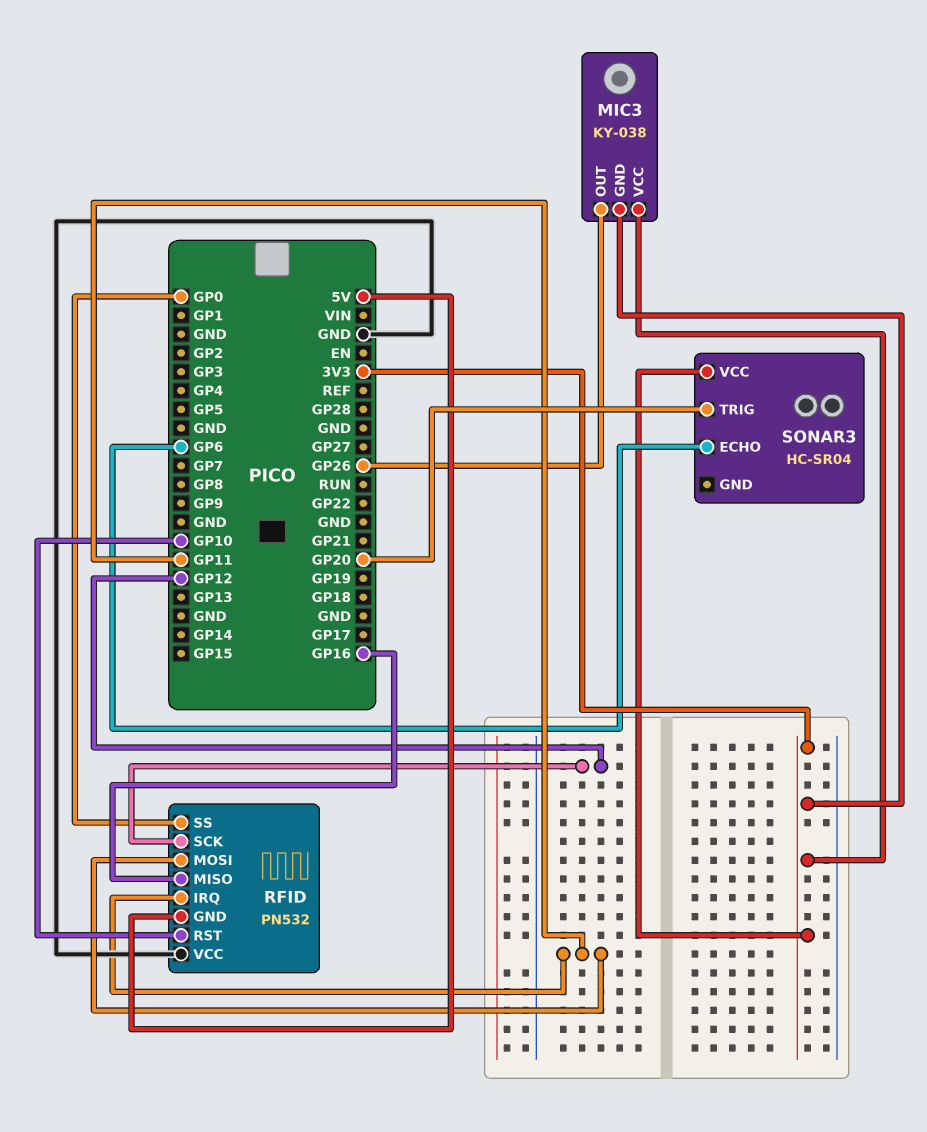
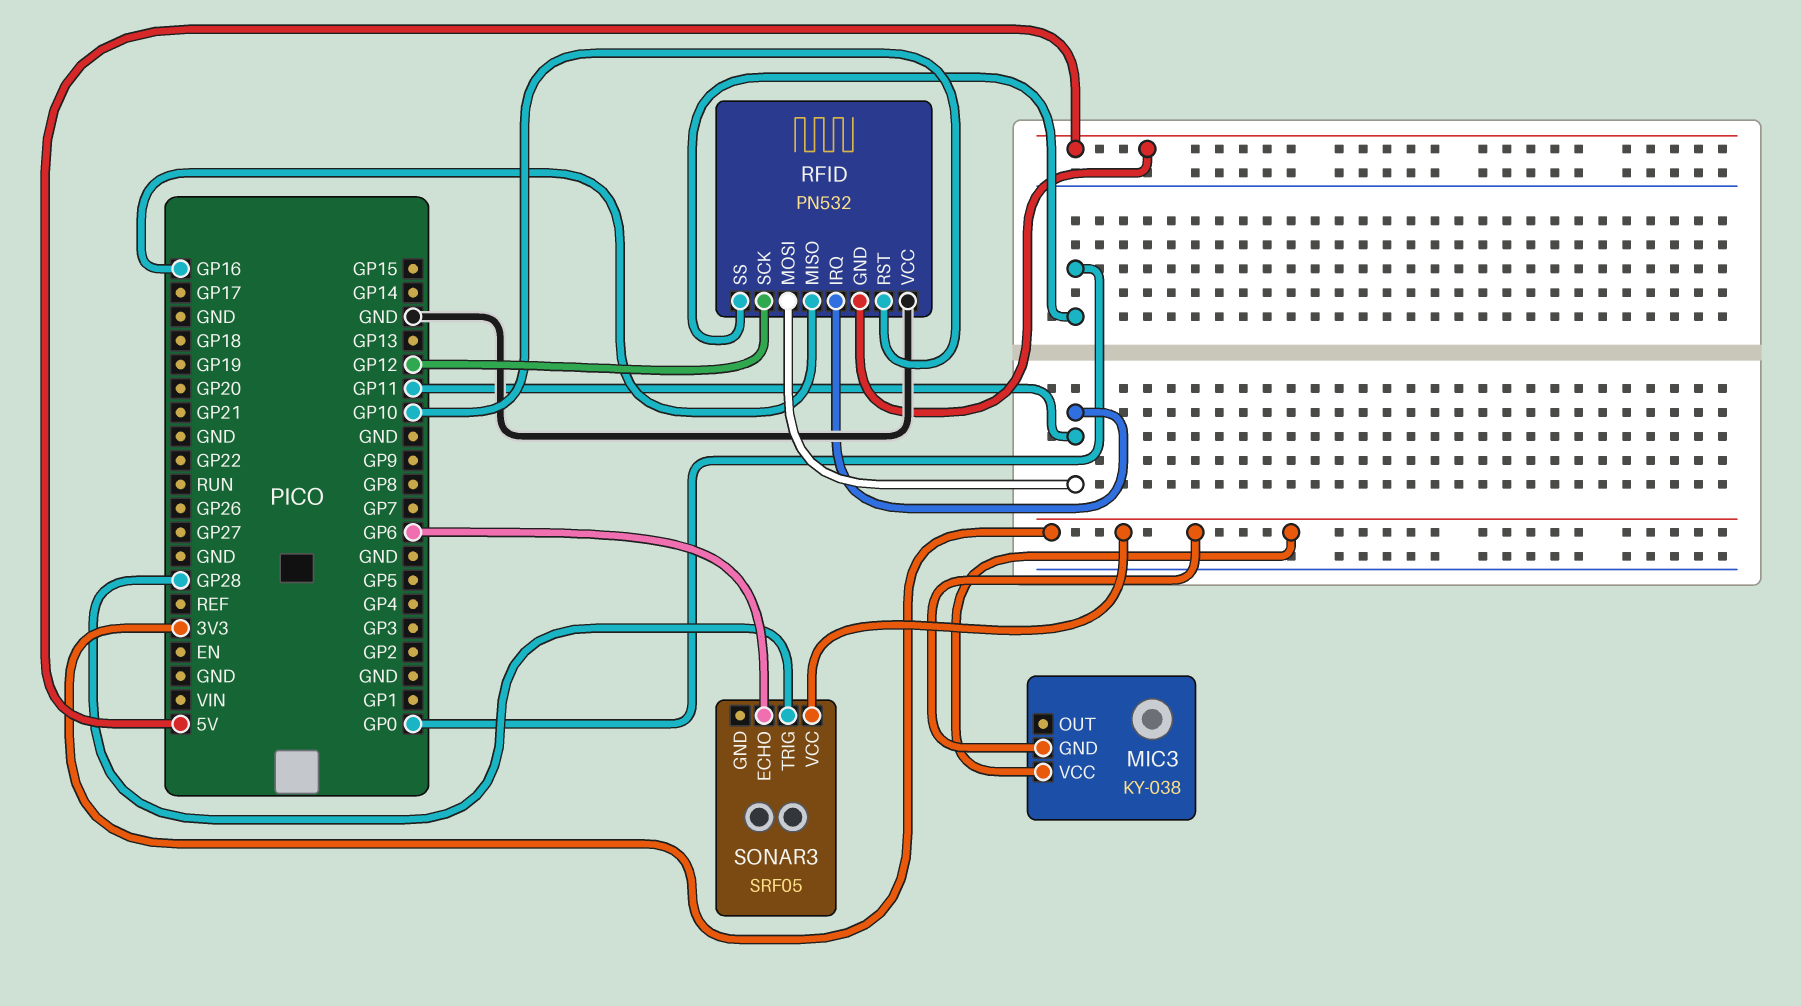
MIC3 pin OUT: GP26 -> none
SONAR3: HC-SR04 -> SRF05
SONAR3 pin TRIG: GP20 -> GP28

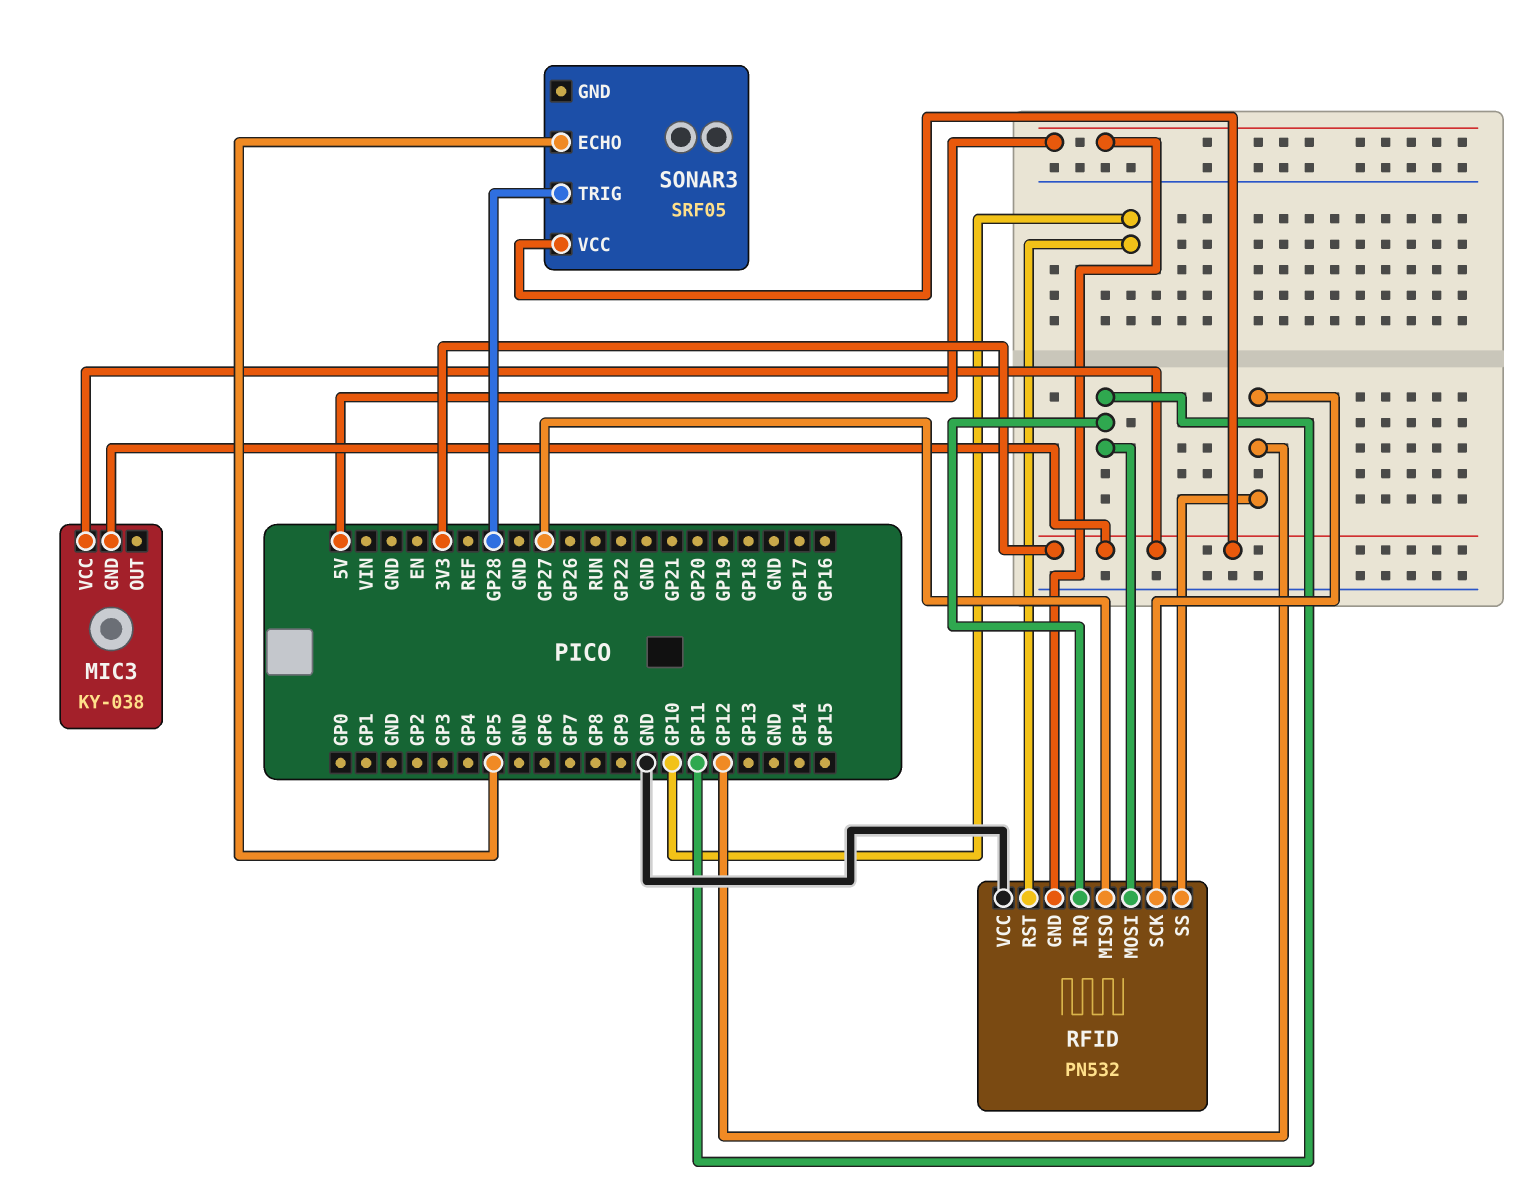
RFID pin MISO: GP16 -> GP27
RFID pin SS: GP0 -> GP12
SONAR3 pin ECHO: GP6 -> GP5

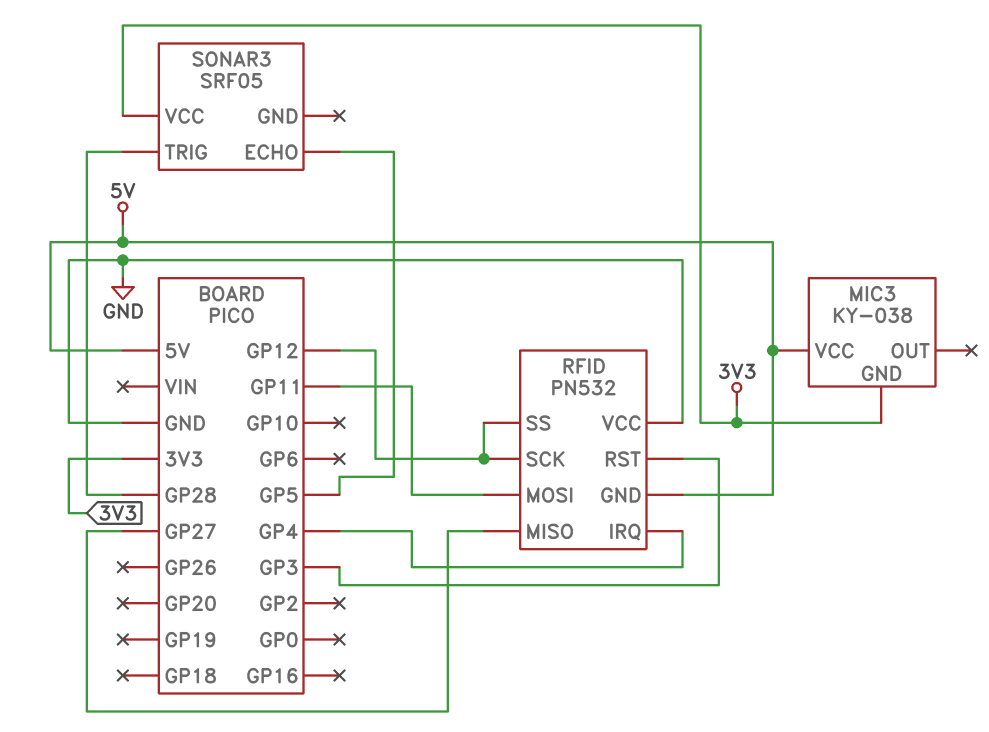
MIC3 pin VCC: 3V3 -> 5V
RFID pin IRQ: GP11 -> GP4
RFID pin RST: GP10 -> GP3

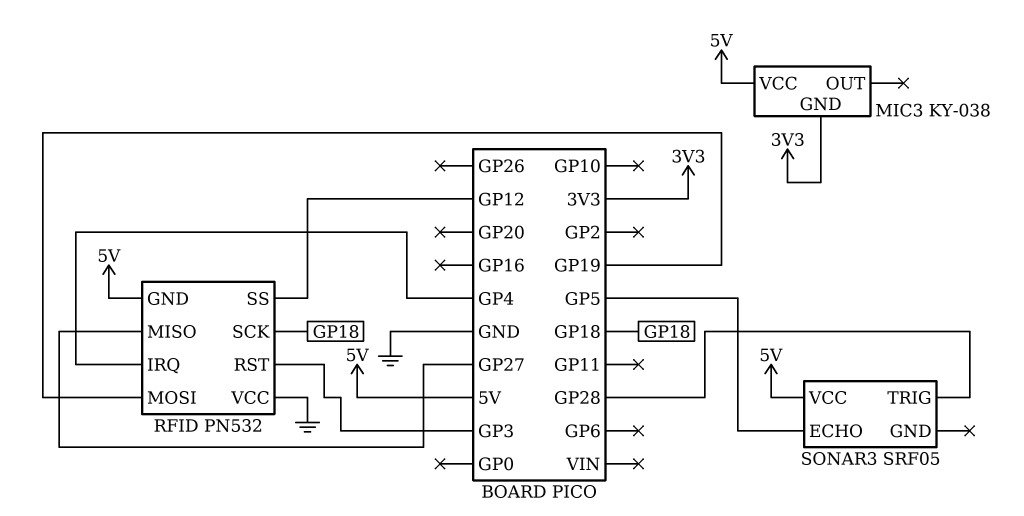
RFID pin MOSI: GP11 -> GP19
RFID pin SCK: GP12 -> GP18
SONAR3 pin VCC: 3V3 -> 5V

